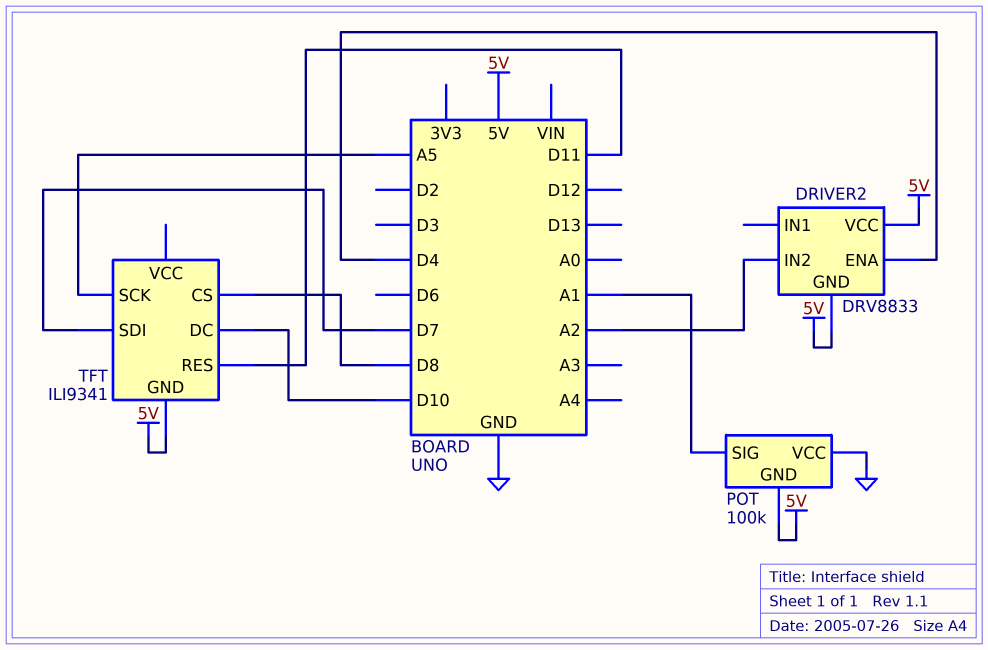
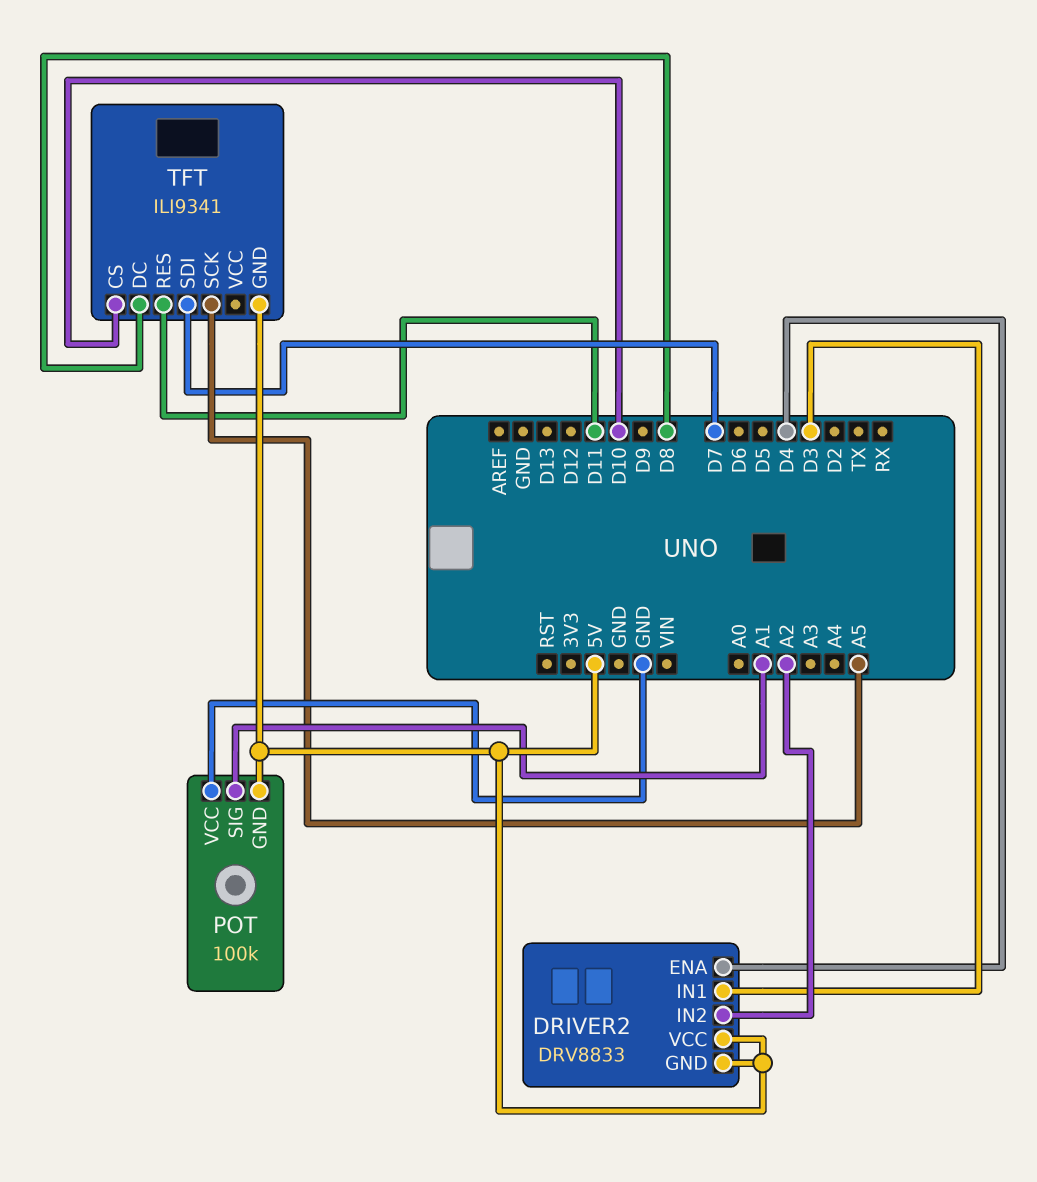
DRIVER2 pin IN1: none -> D3
TFT pin CS: D8 -> D10
TFT pin DC: D10 -> D8

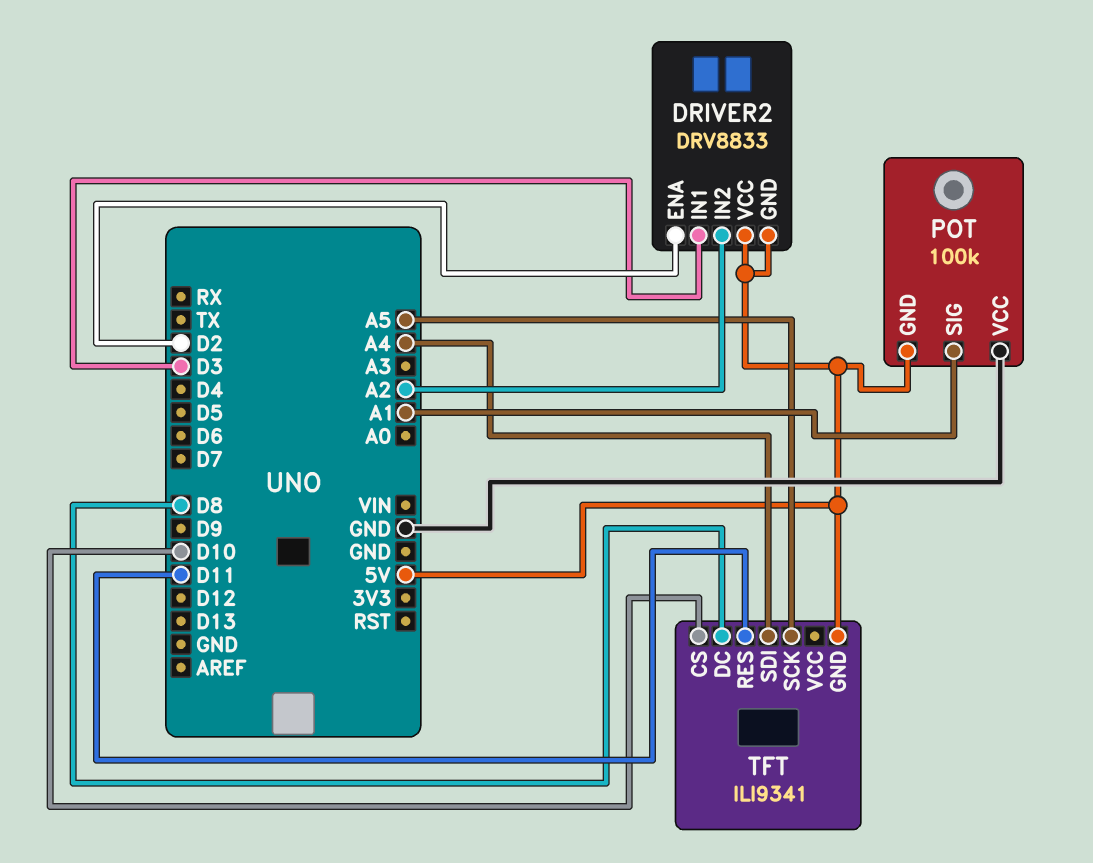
DRIVER2 pin ENA: D4 -> D2
TFT pin SDI: D7 -> A4

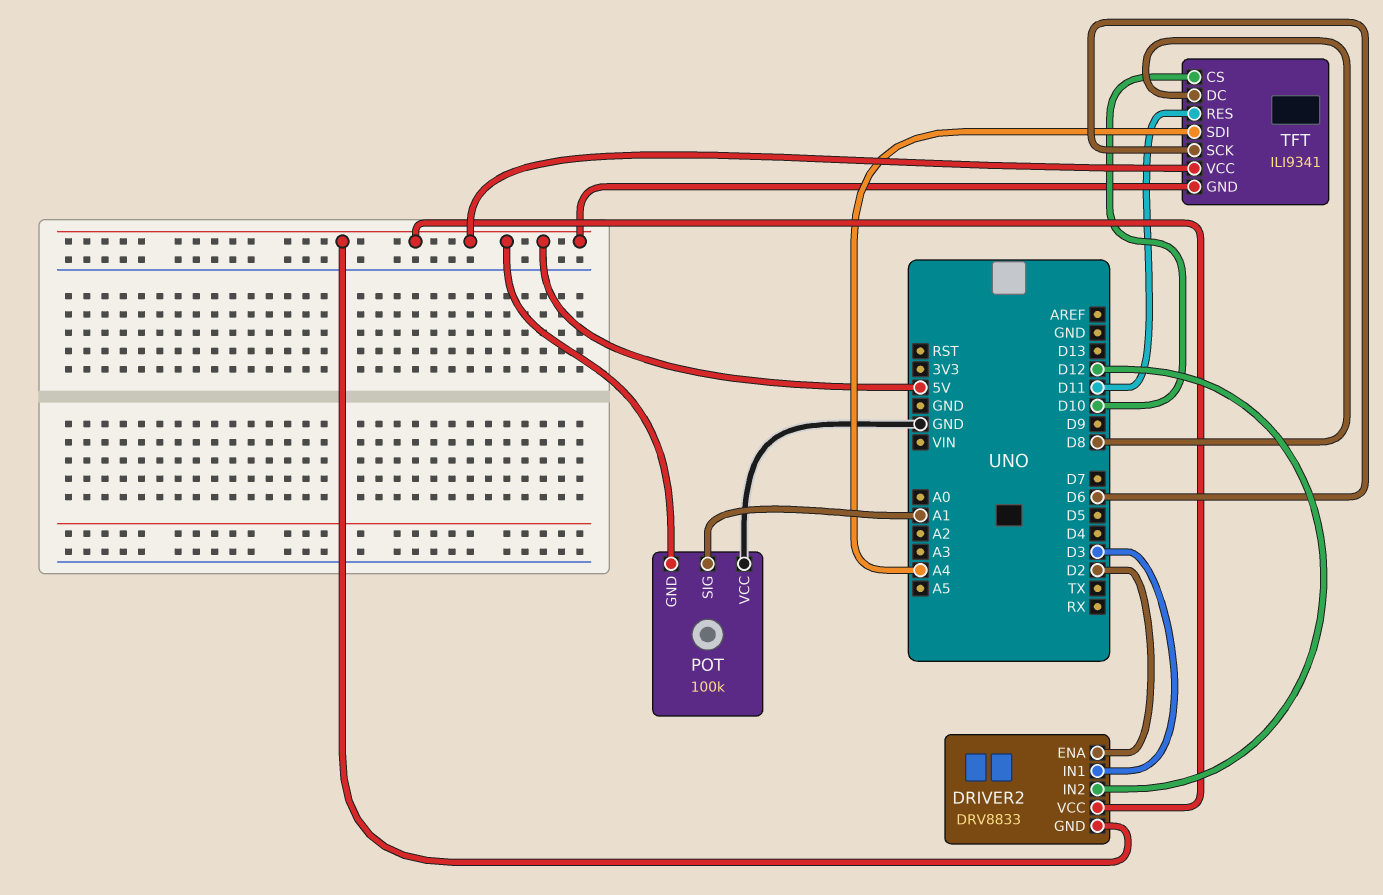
DRIVER2 pin IN2: A2 -> D12
TFT pin SCK: A5 -> D6
TFT pin VCC: none -> 5V

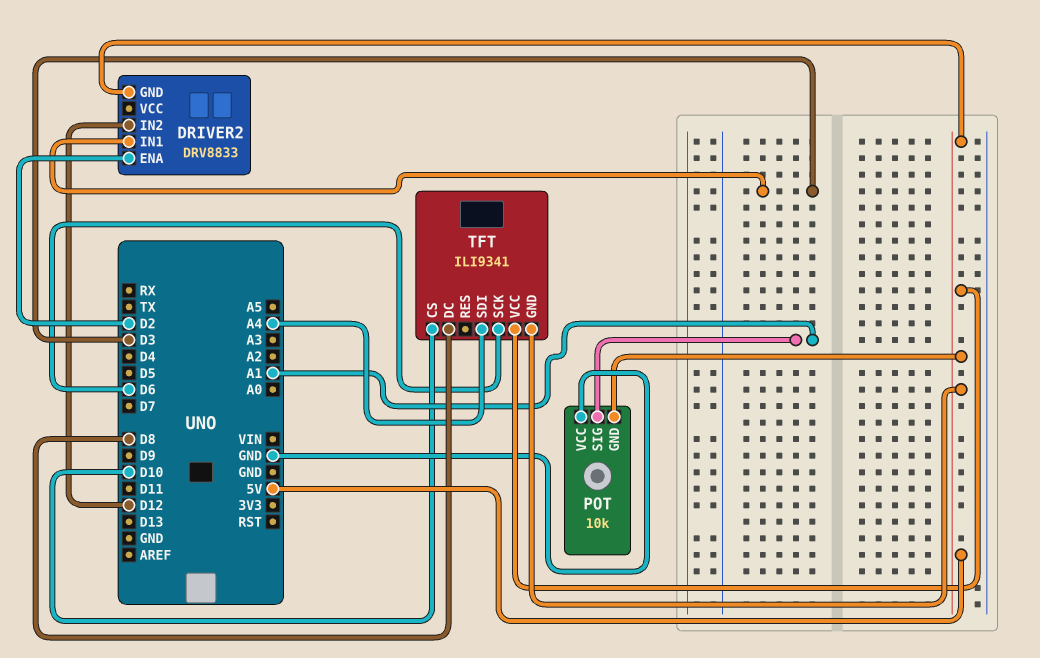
DRIVER2 pin VCC: 5V -> none
POT: 100k -> 10k
TFT pin RES: D11 -> none

